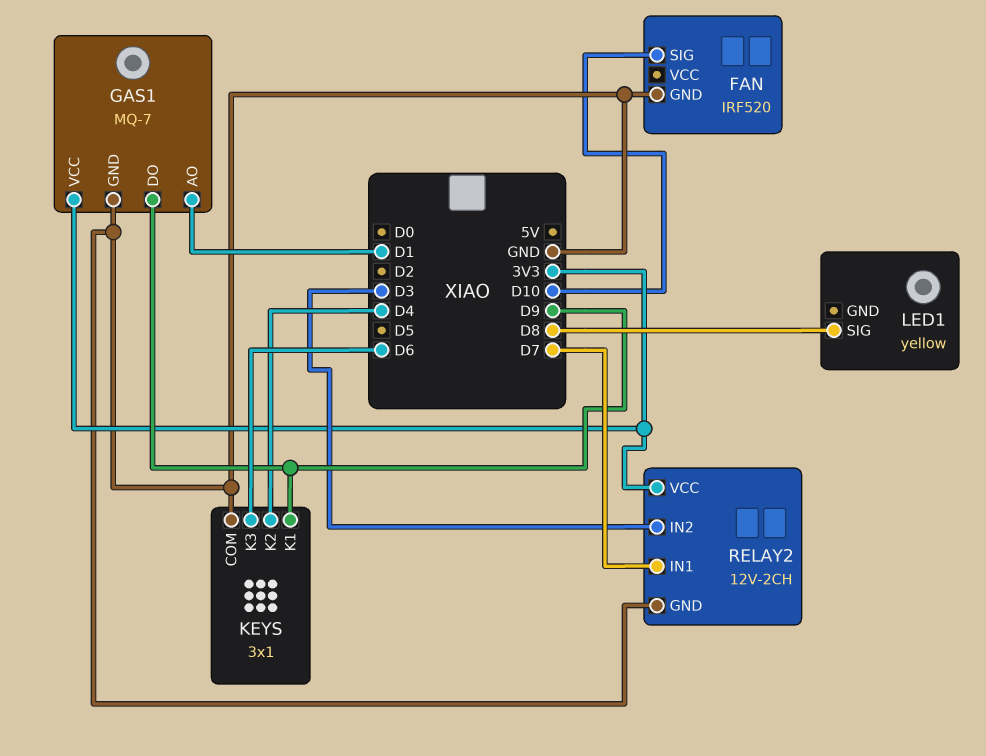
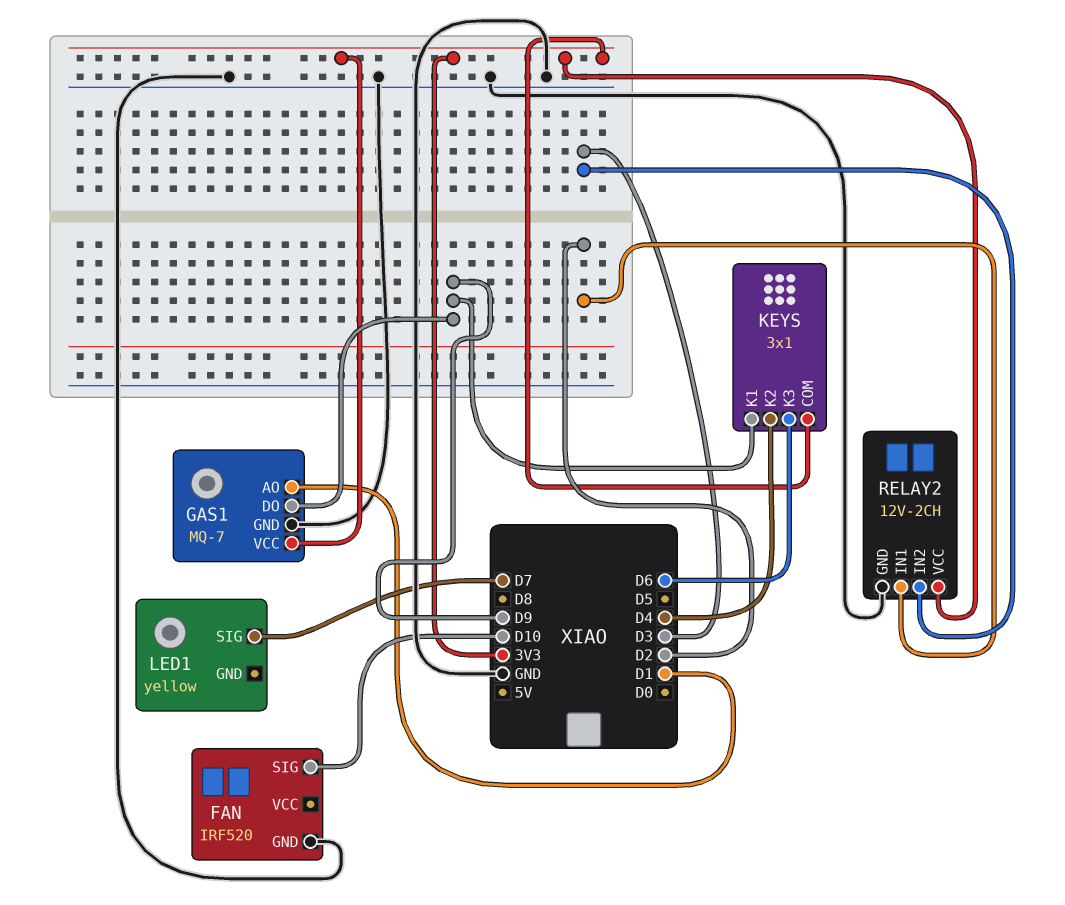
KEYS pin COM: GND -> 3V3
LED1 pin SIG: D8 -> D7
RELAY2 pin IN1: D7 -> D2

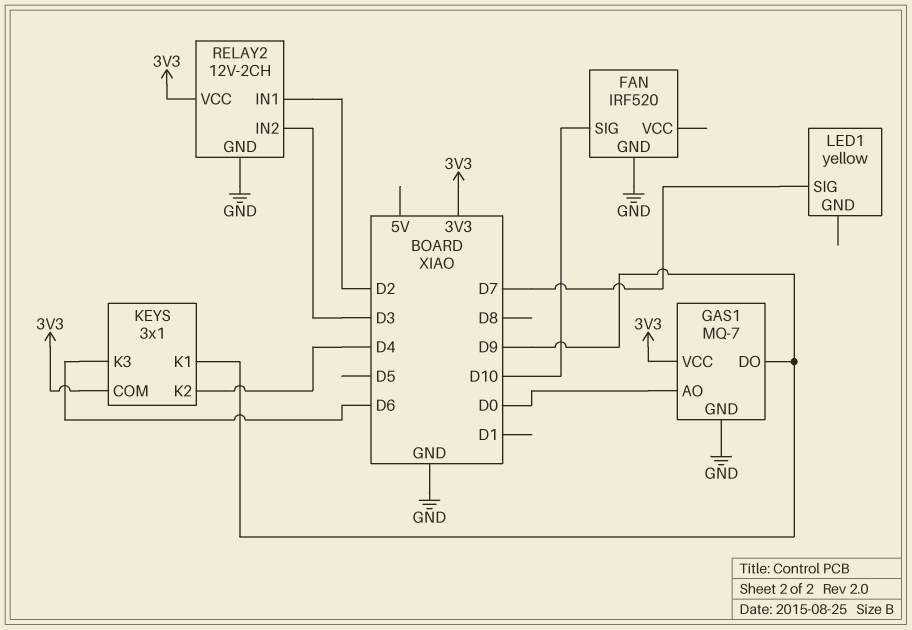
GAS1 pin AO: D1 -> D0

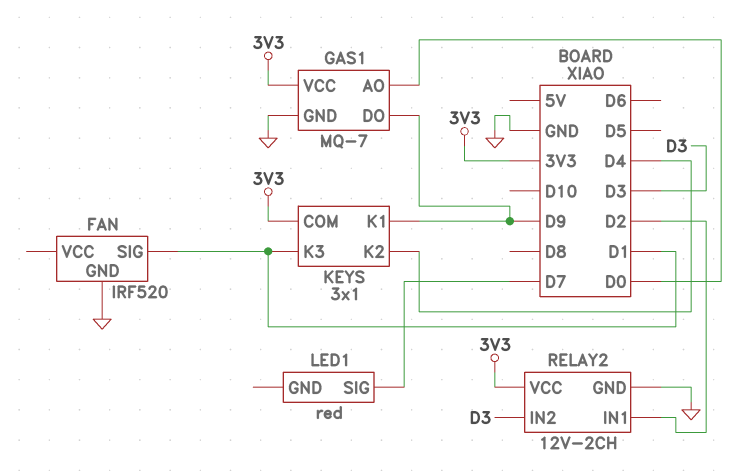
FAN pin SIG: D10 -> D1
KEYS pin K3: D6 -> D1
LED1: yellow -> red

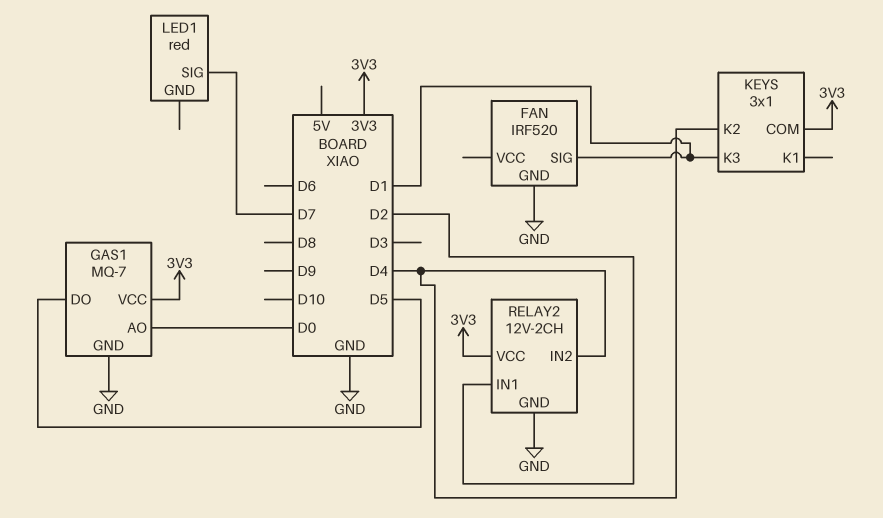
GAS1 pin DO: D9 -> D5
KEYS pin K1: D9 -> none
RELAY2 pin IN2: D3 -> D4

